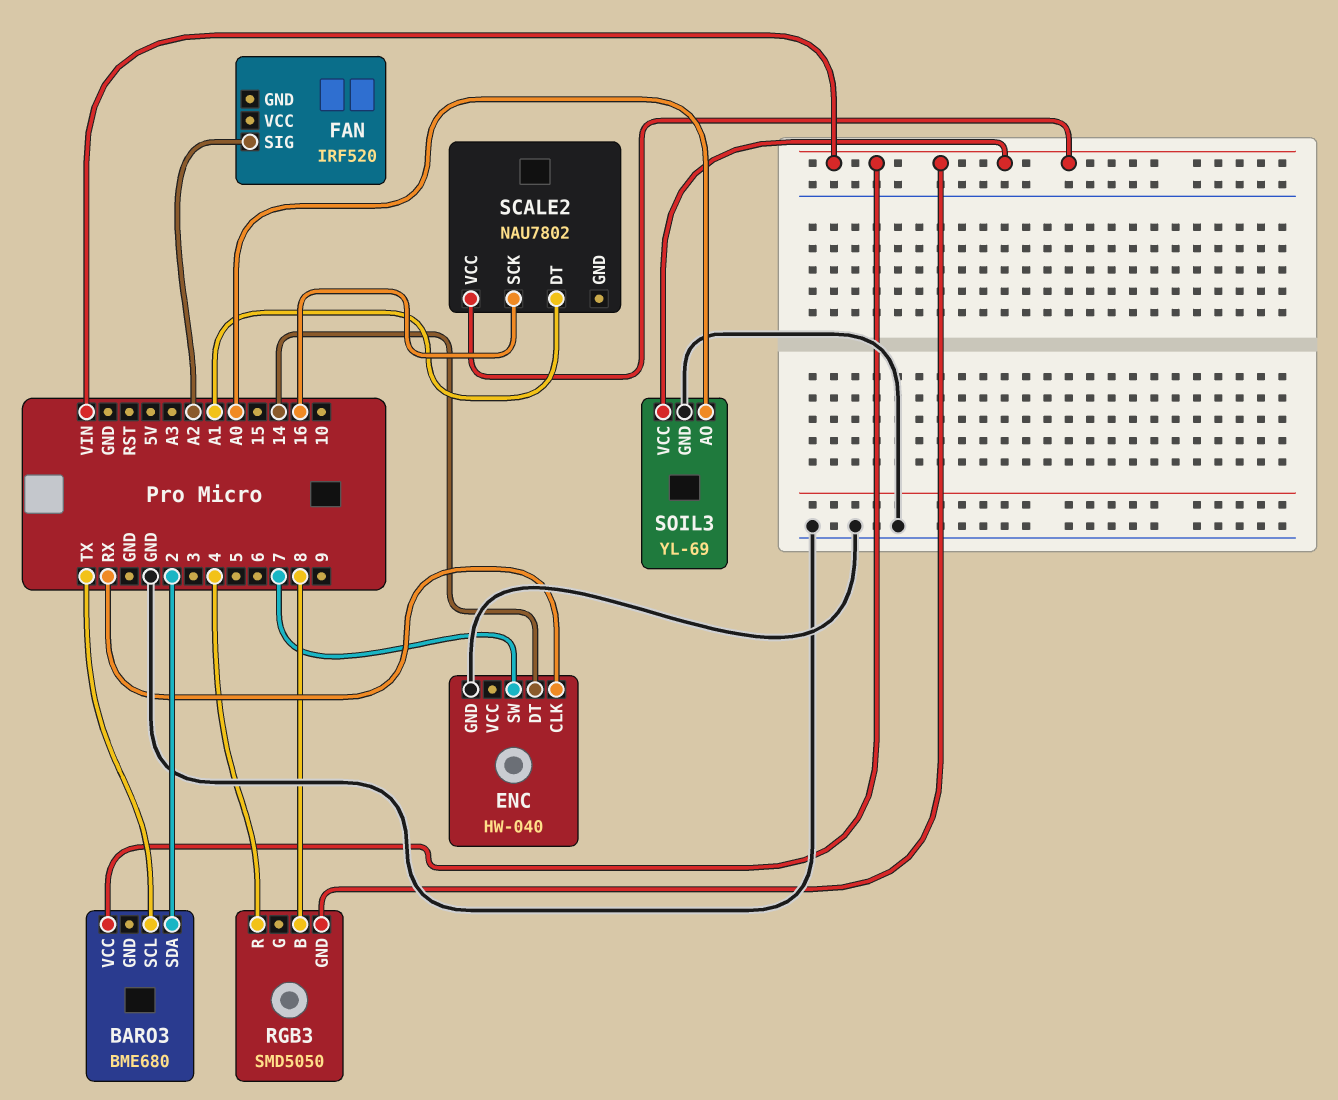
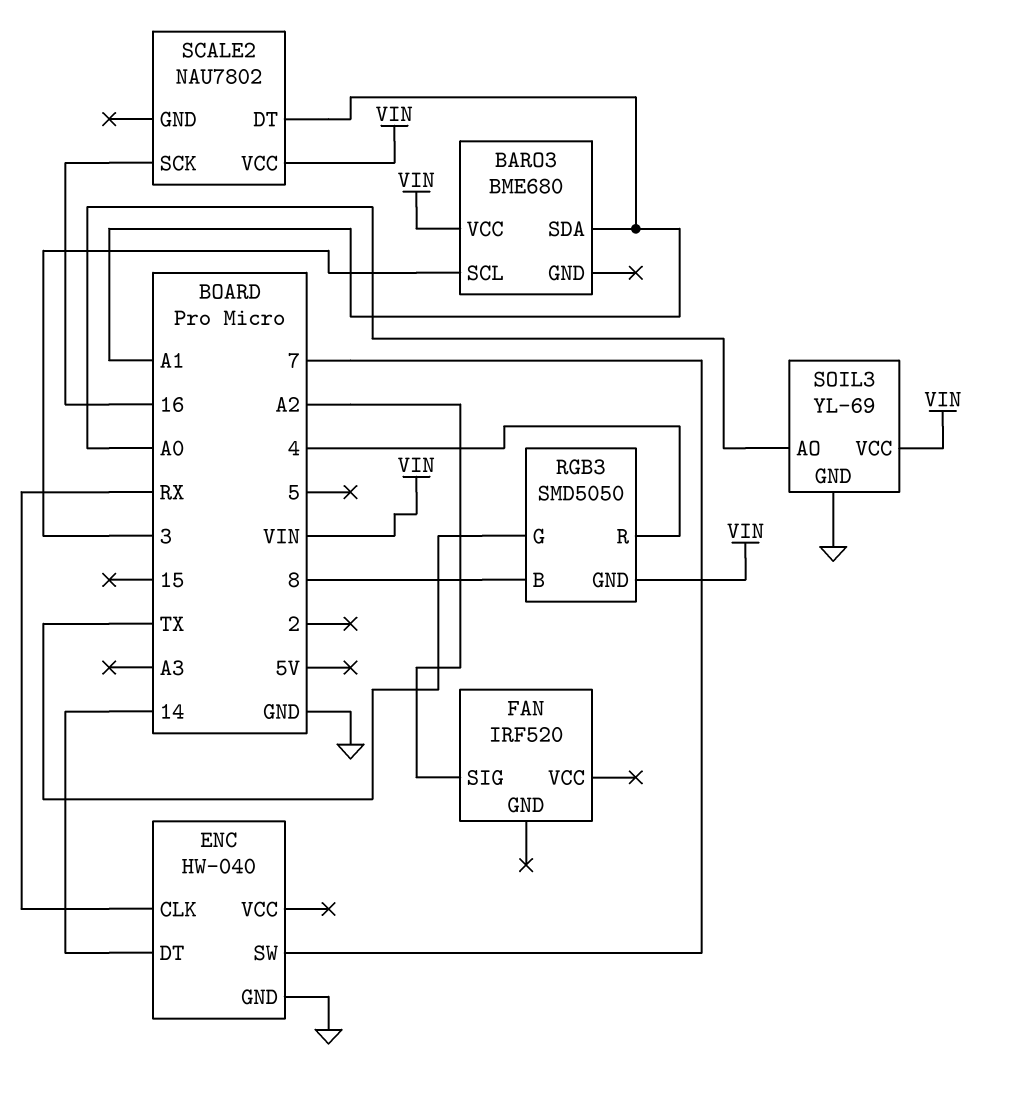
BARO3 pin SCL: TX -> 3
BARO3 pin SDA: 2 -> A1
RGB3 pin G: none -> TX

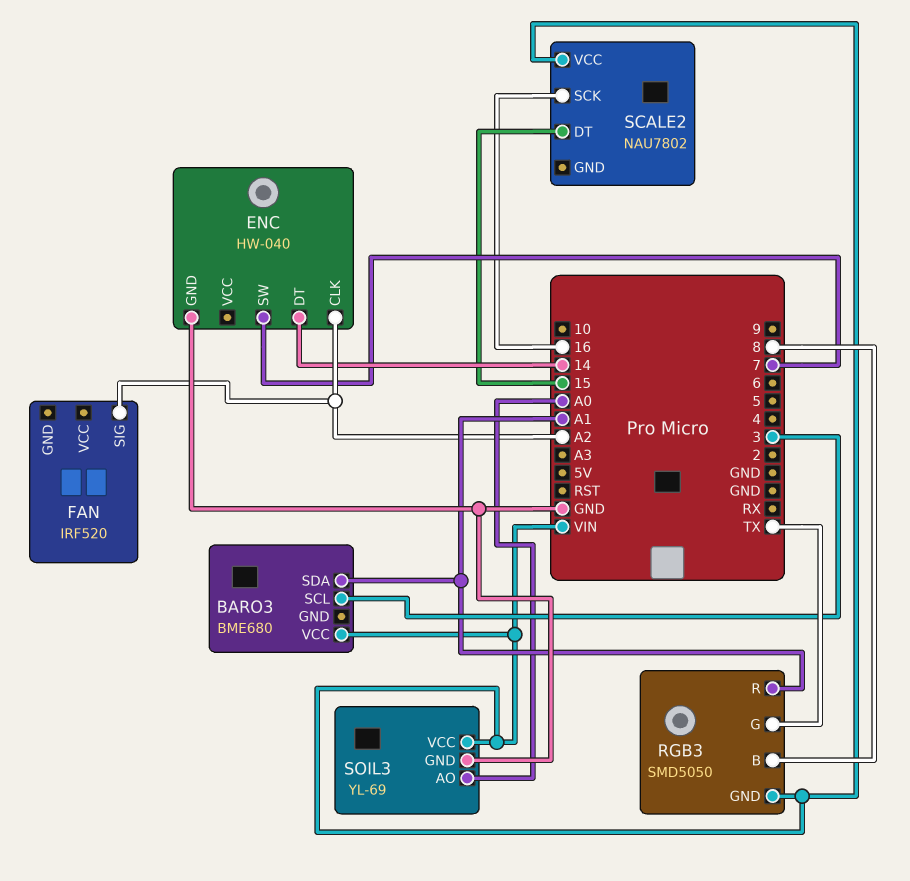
ENC pin CLK: RX -> A2
RGB3 pin R: 4 -> A1
SCALE2 pin DT: A1 -> 15

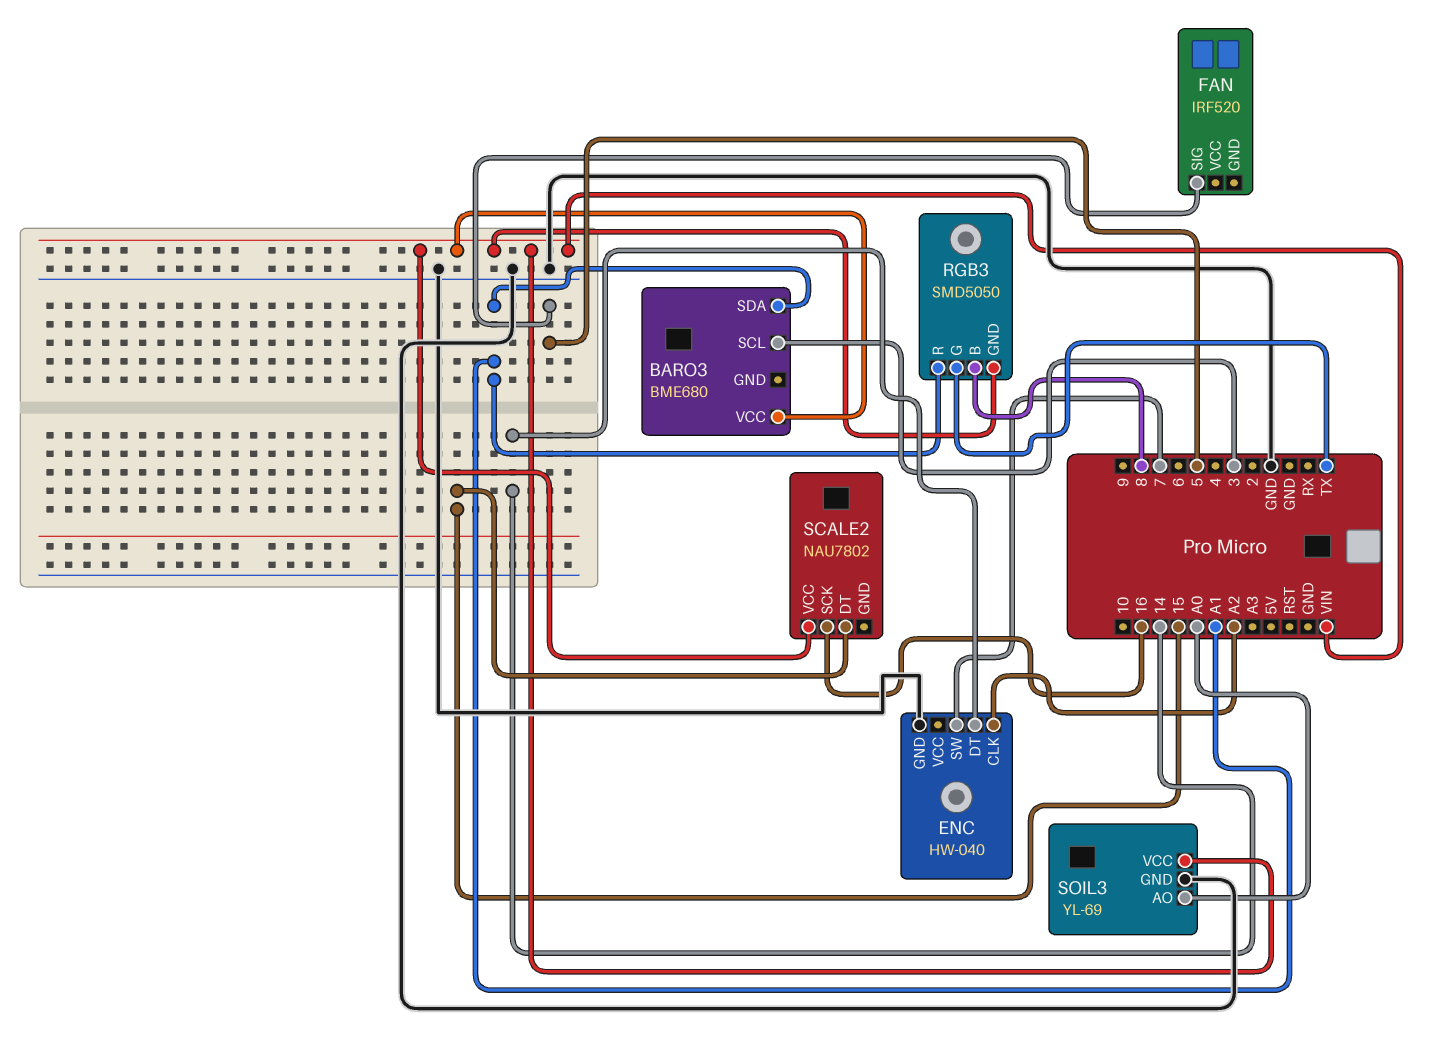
FAN pin SIG: A2 -> 5

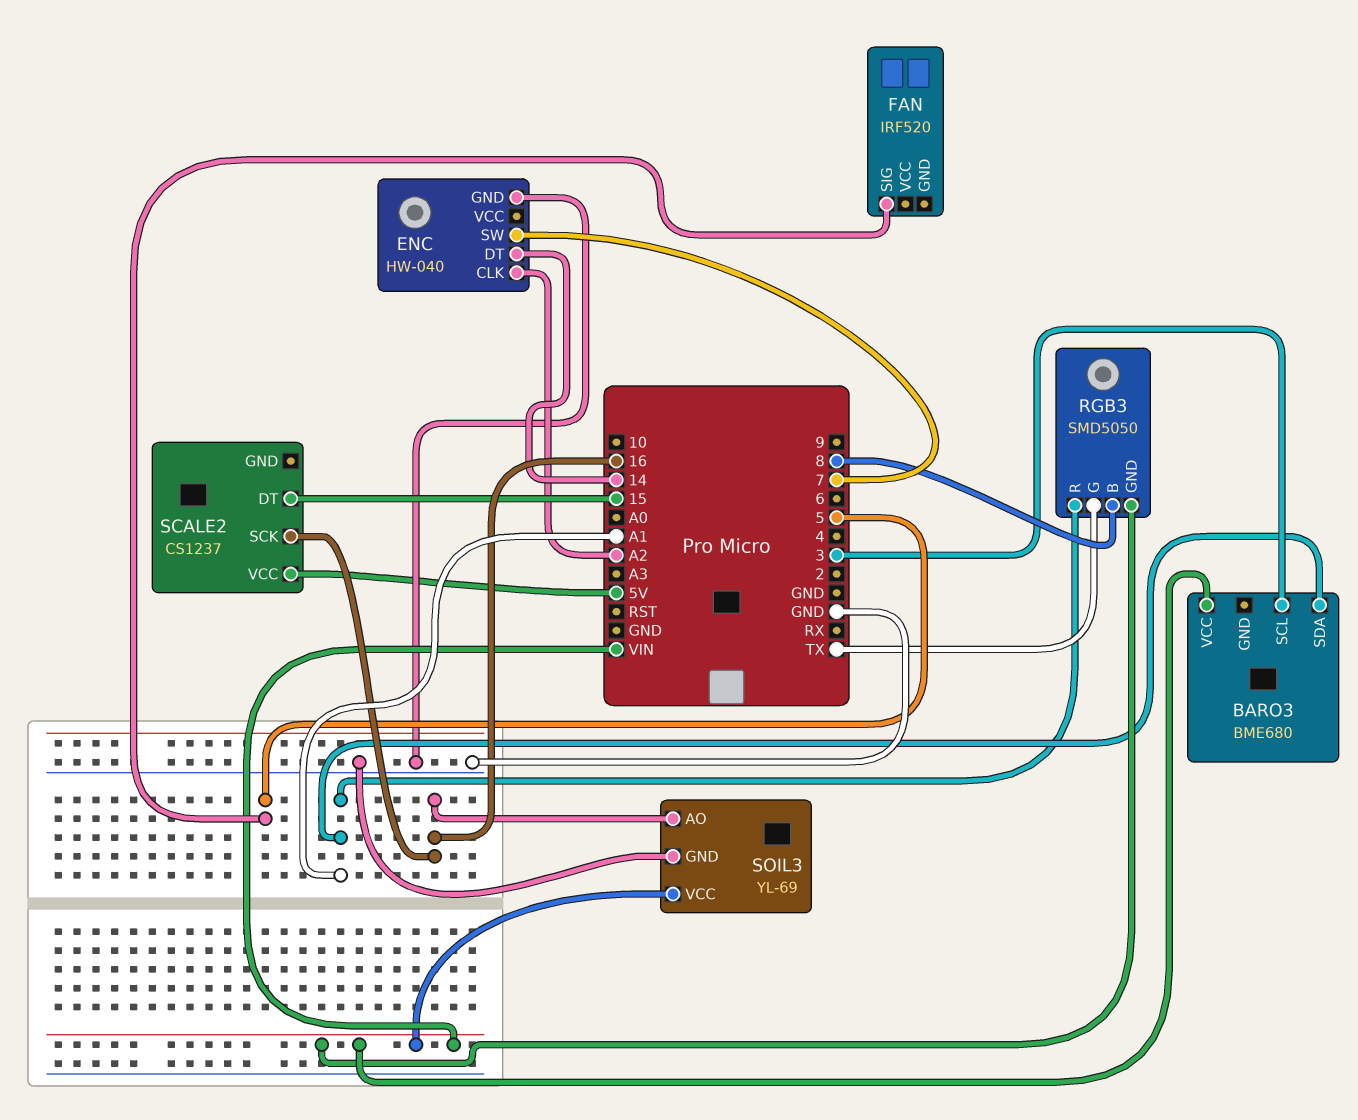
SCALE2: NAU7802 -> CS1237
SCALE2 pin VCC: VIN -> 5V
SOIL3 pin AO: A0 -> 16

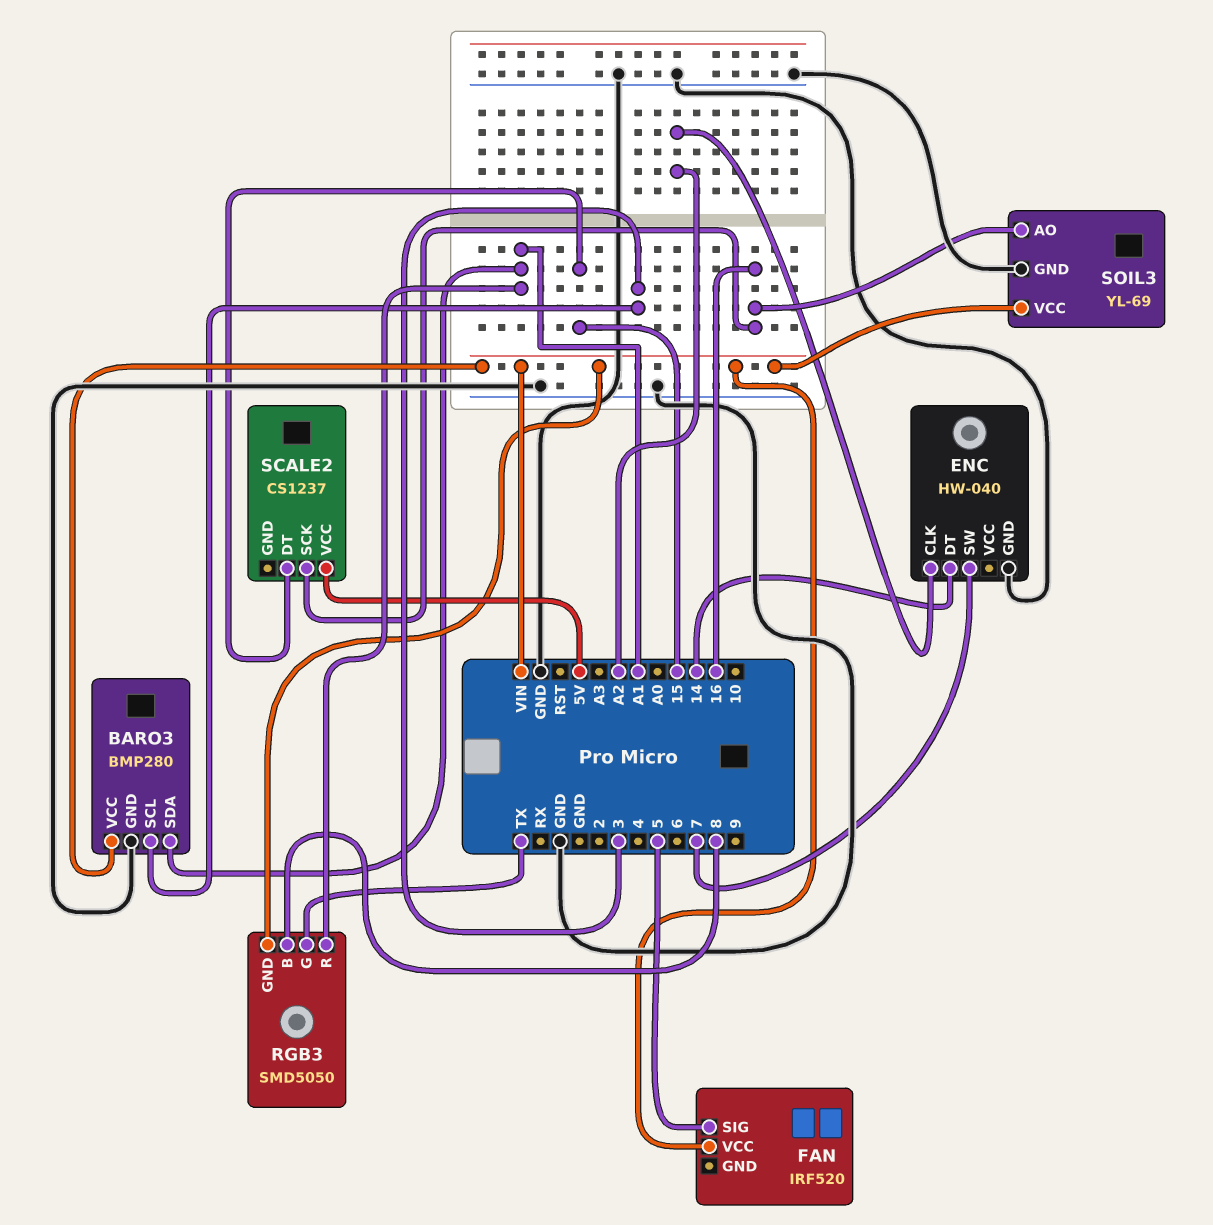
BARO3: BME680 -> BMP280
BARO3 pin GND: none -> GND
FAN pin VCC: none -> VIN

